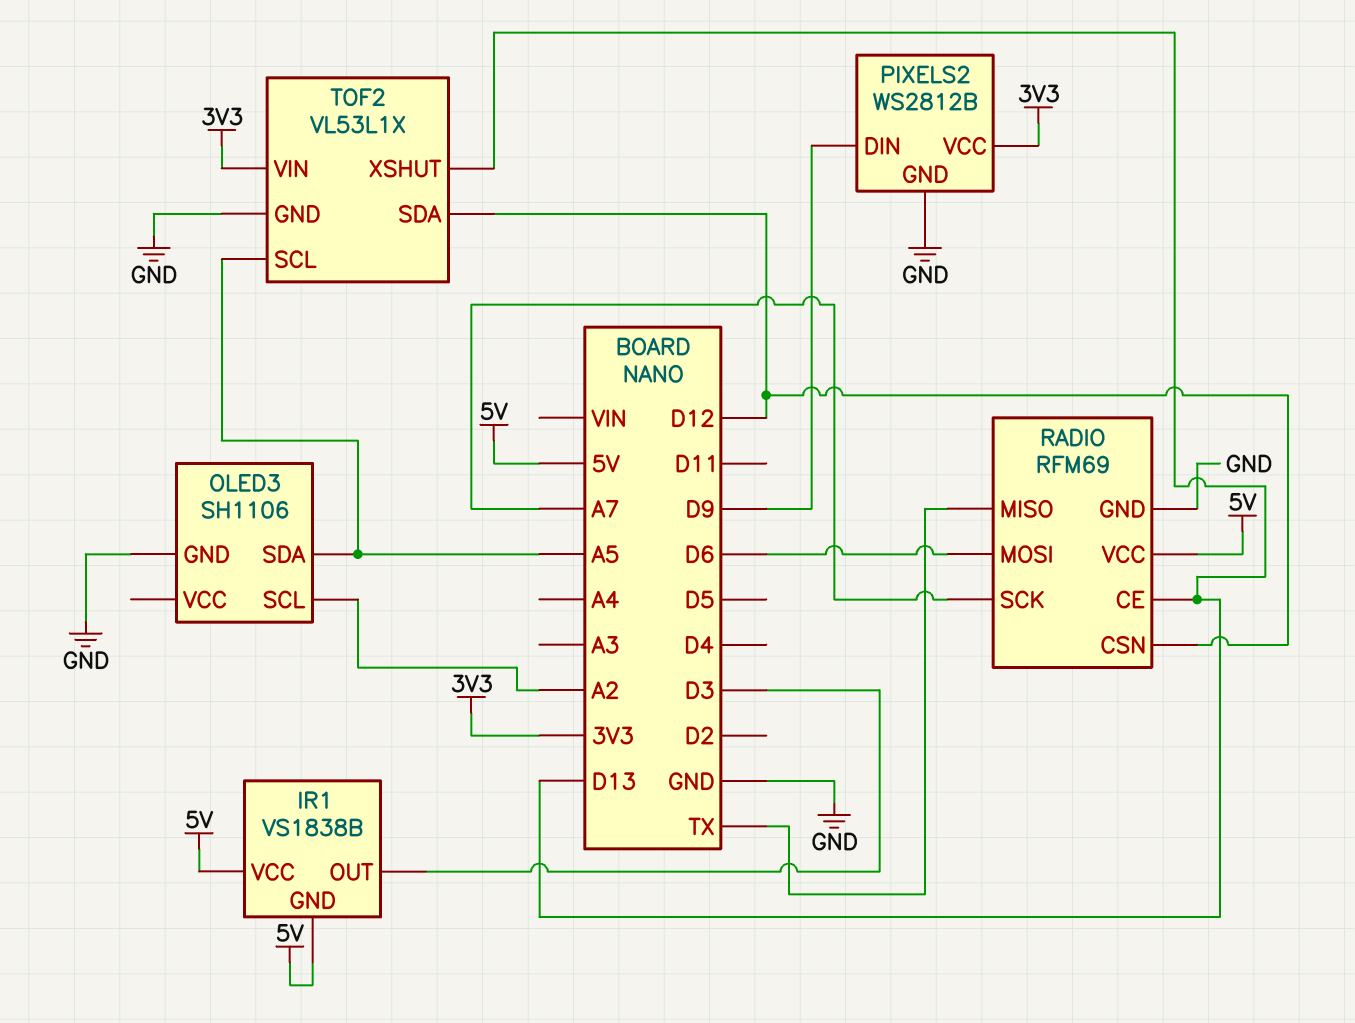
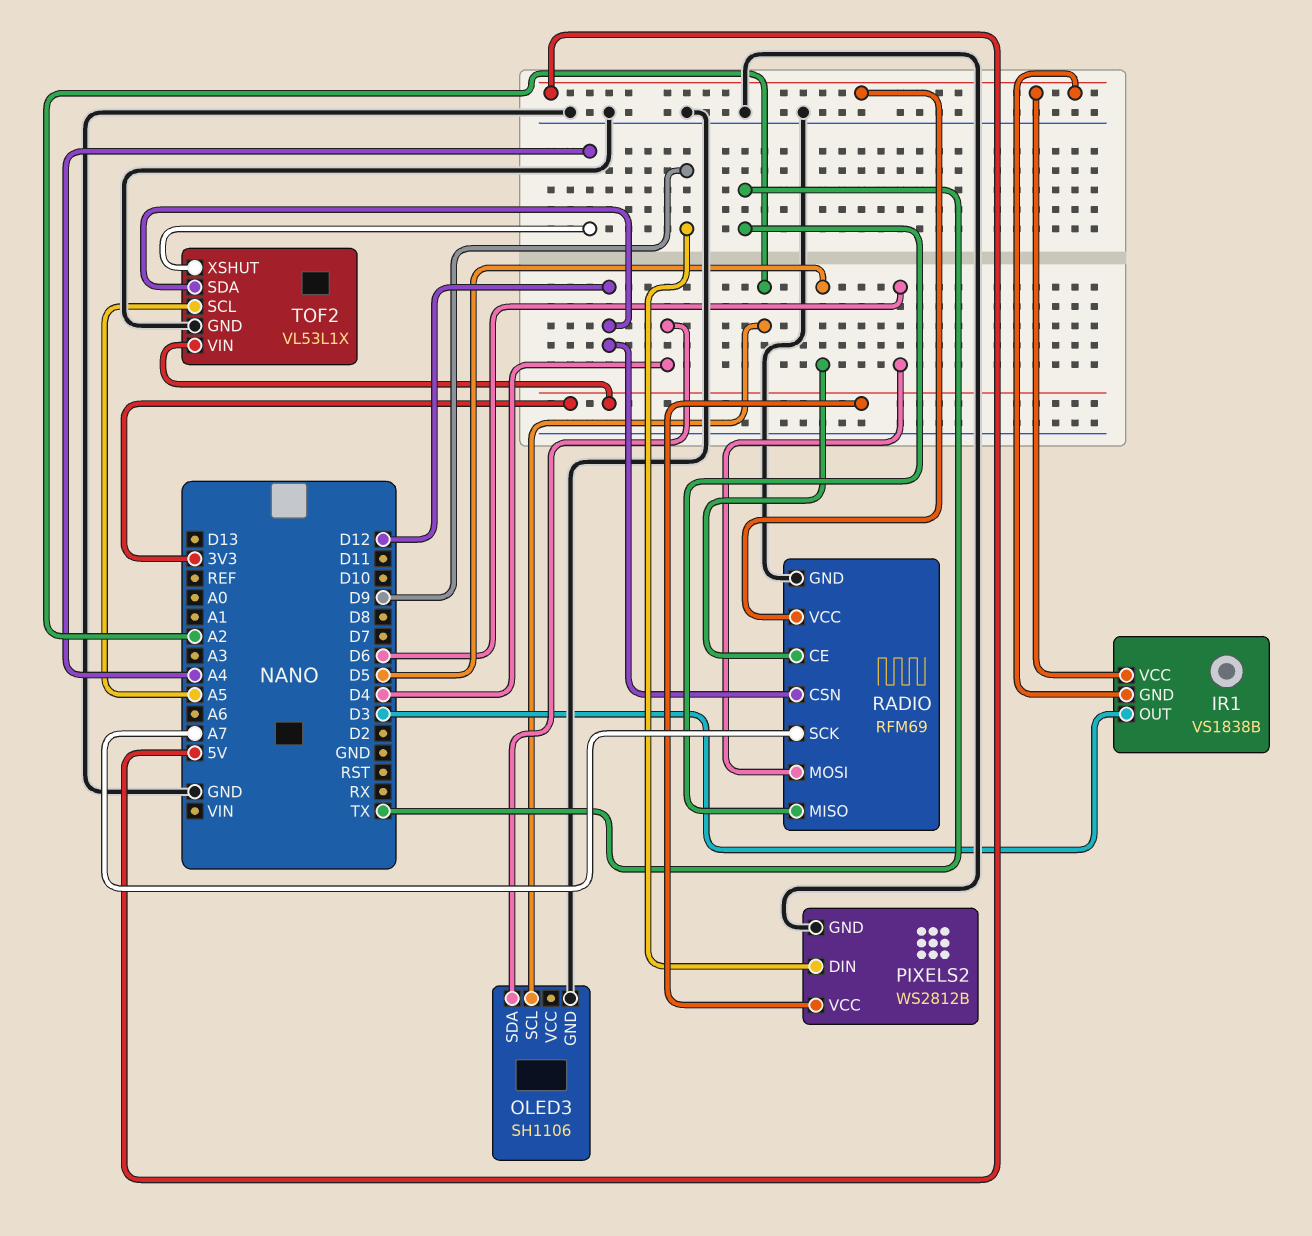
OLED3 pin SDA: A5 -> D4
RADIO pin CE: D13 -> D5
TOF2 pin XSHUT: D13 -> A4

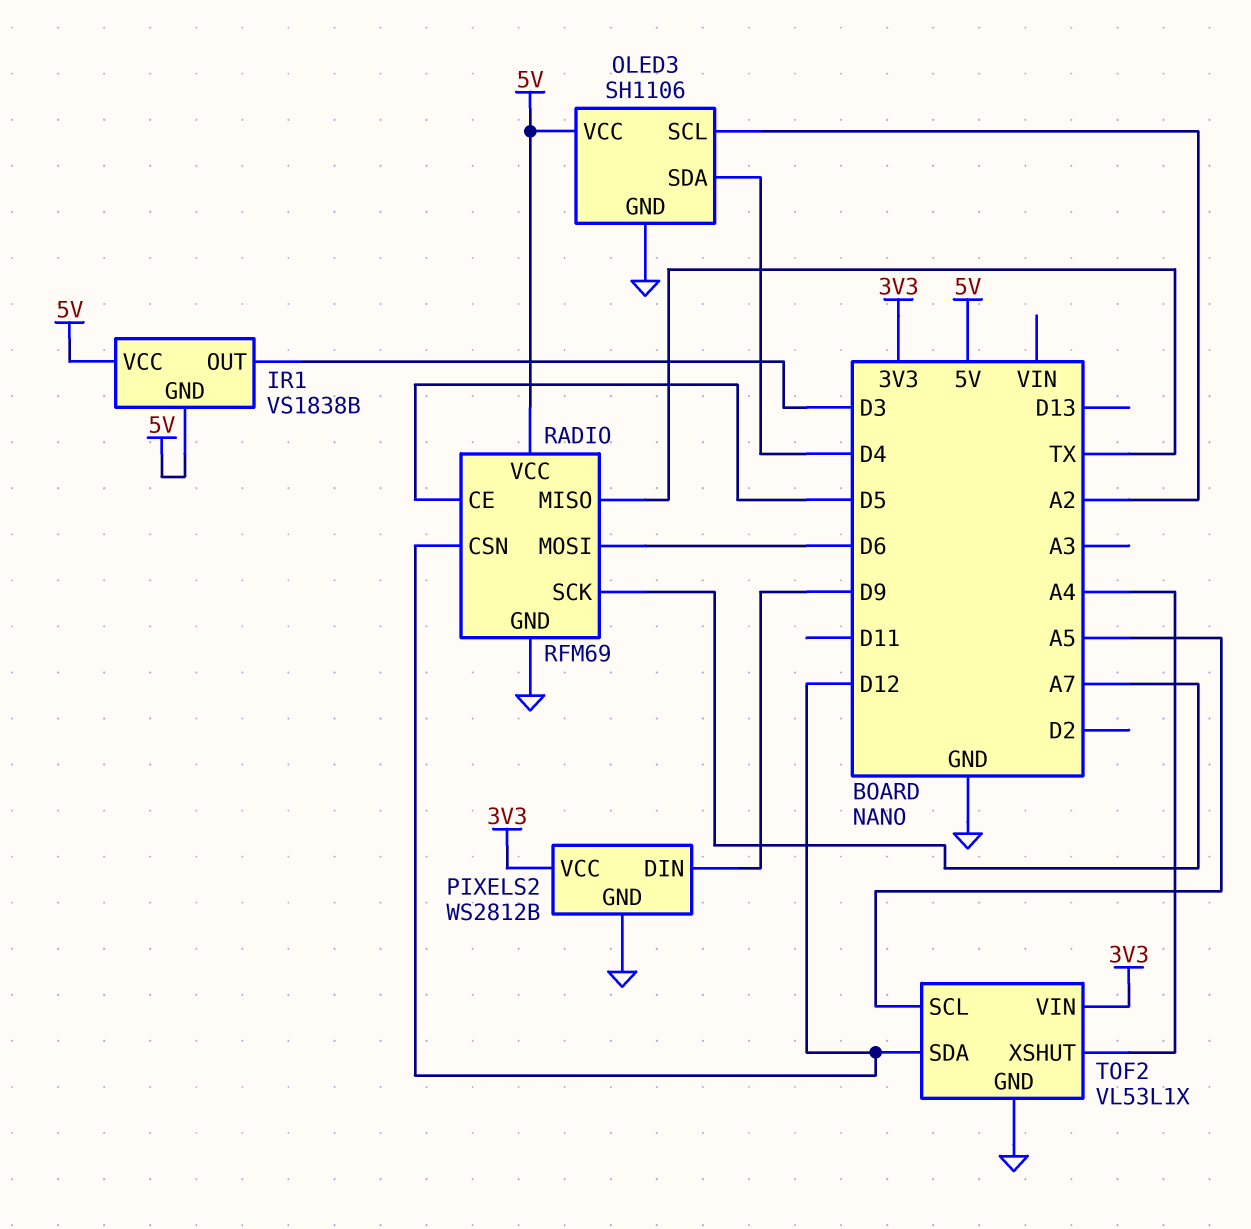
OLED3 pin VCC: none -> 5V

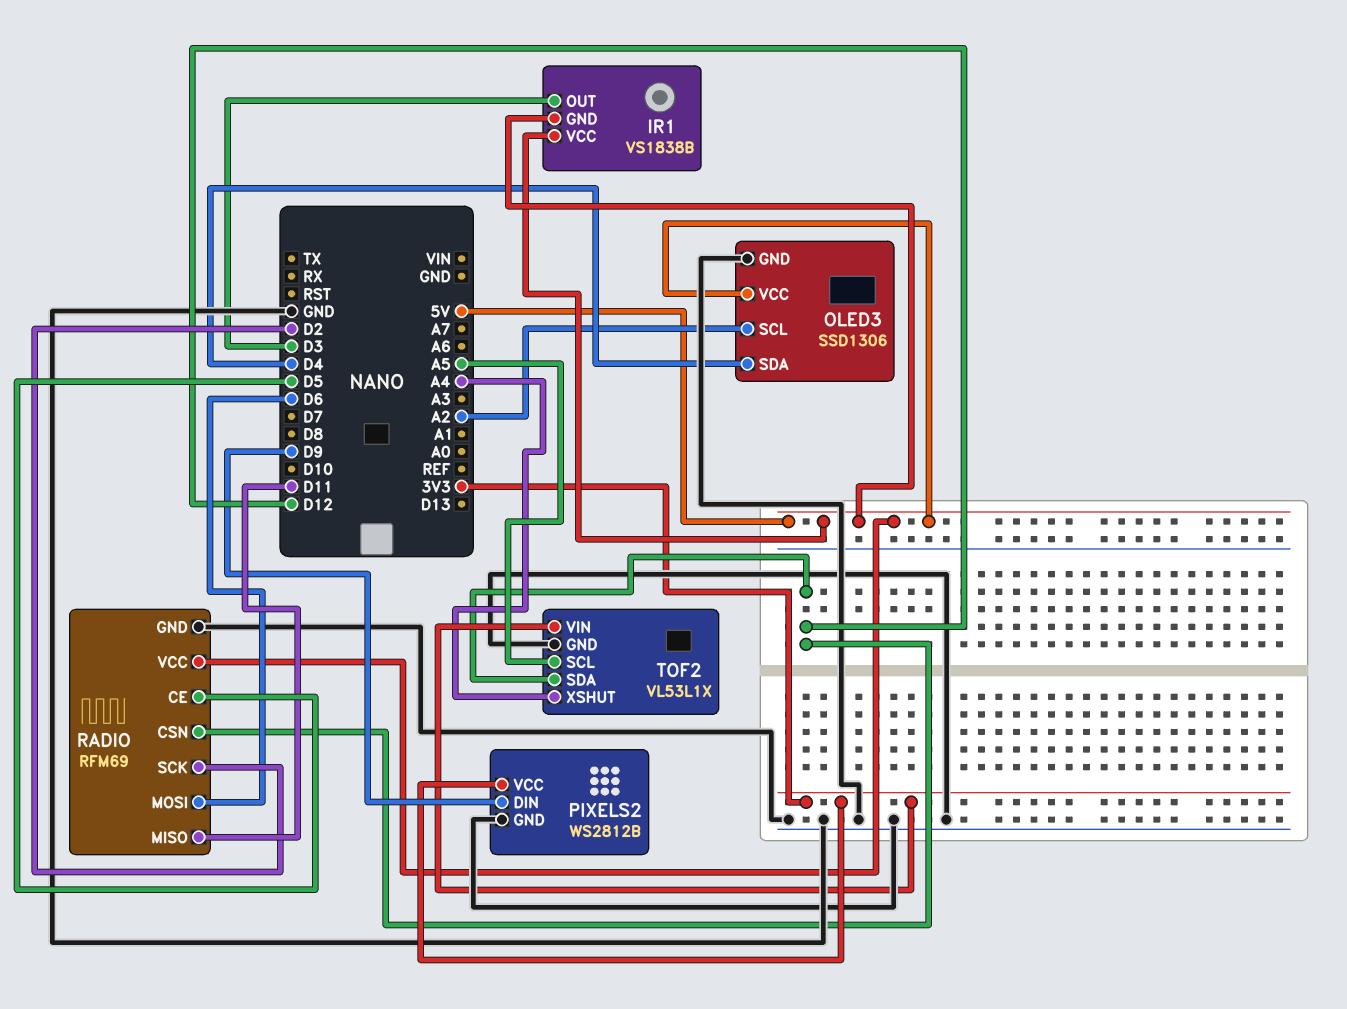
OLED3: SH1106 -> SSD1306
RADIO pin MISO: TX -> D11
RADIO pin SCK: A7 -> D2

